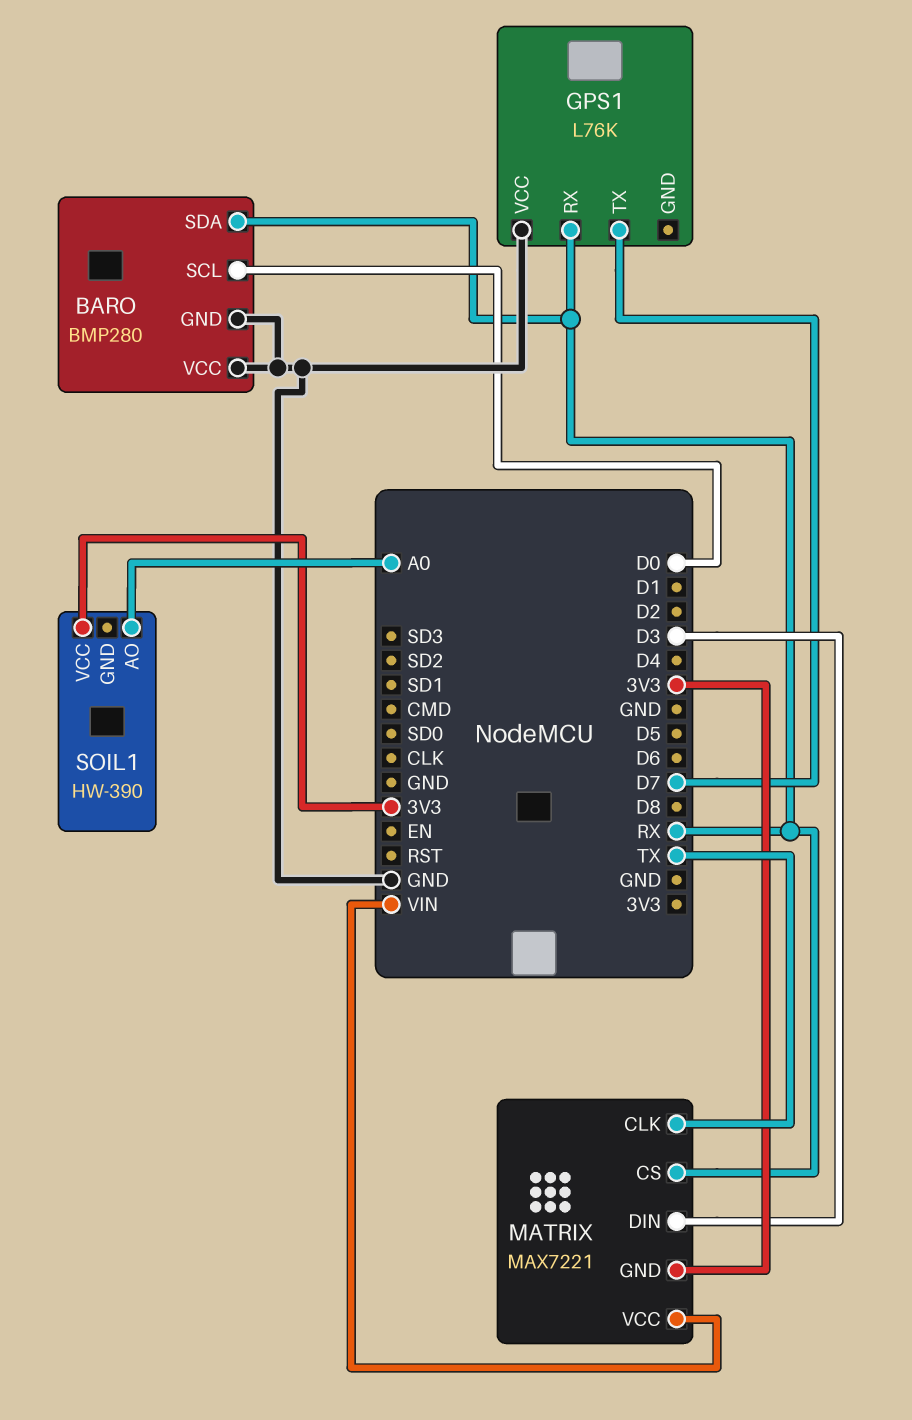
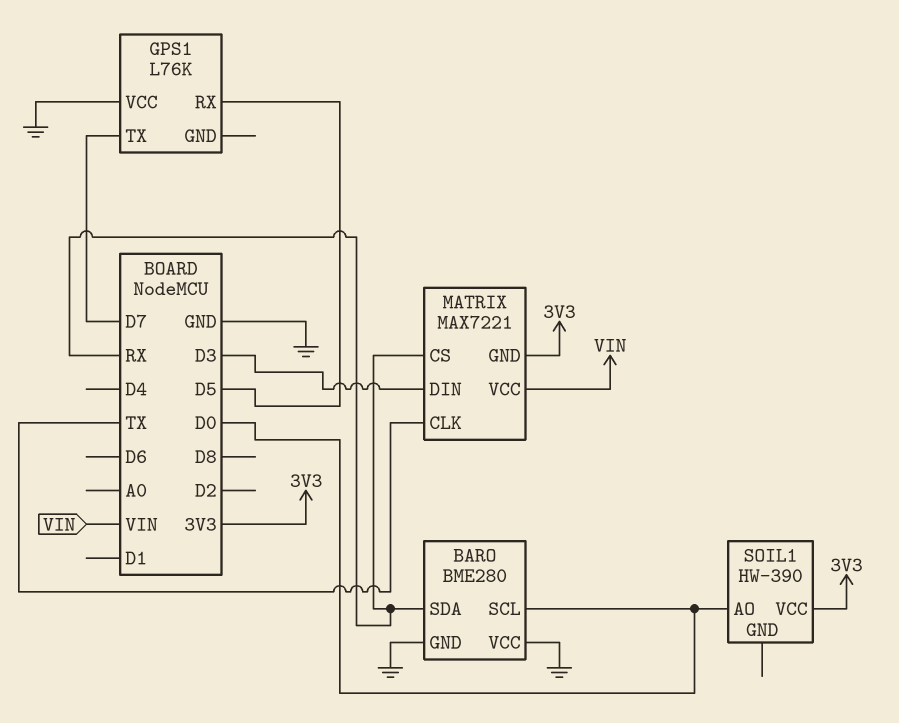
BARO: BMP280 -> BME280
GPS1 pin RX: RX -> D5
SOIL1 pin AO: A0 -> D0

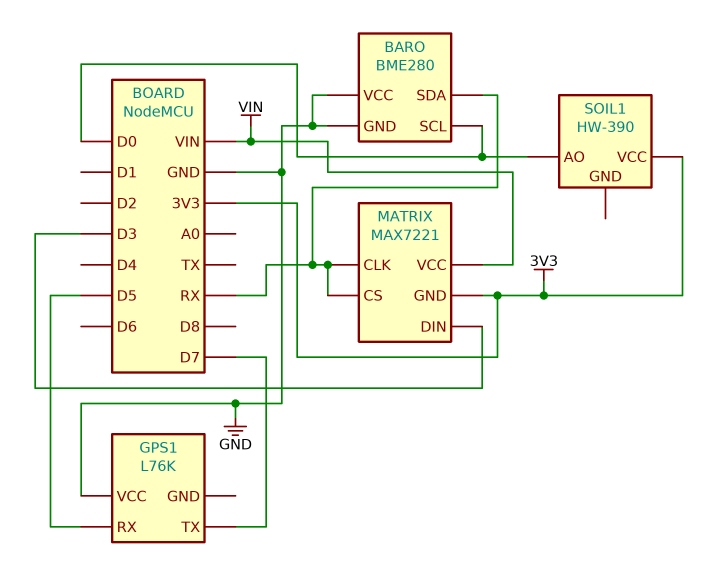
MATRIX pin CLK: TX -> RX

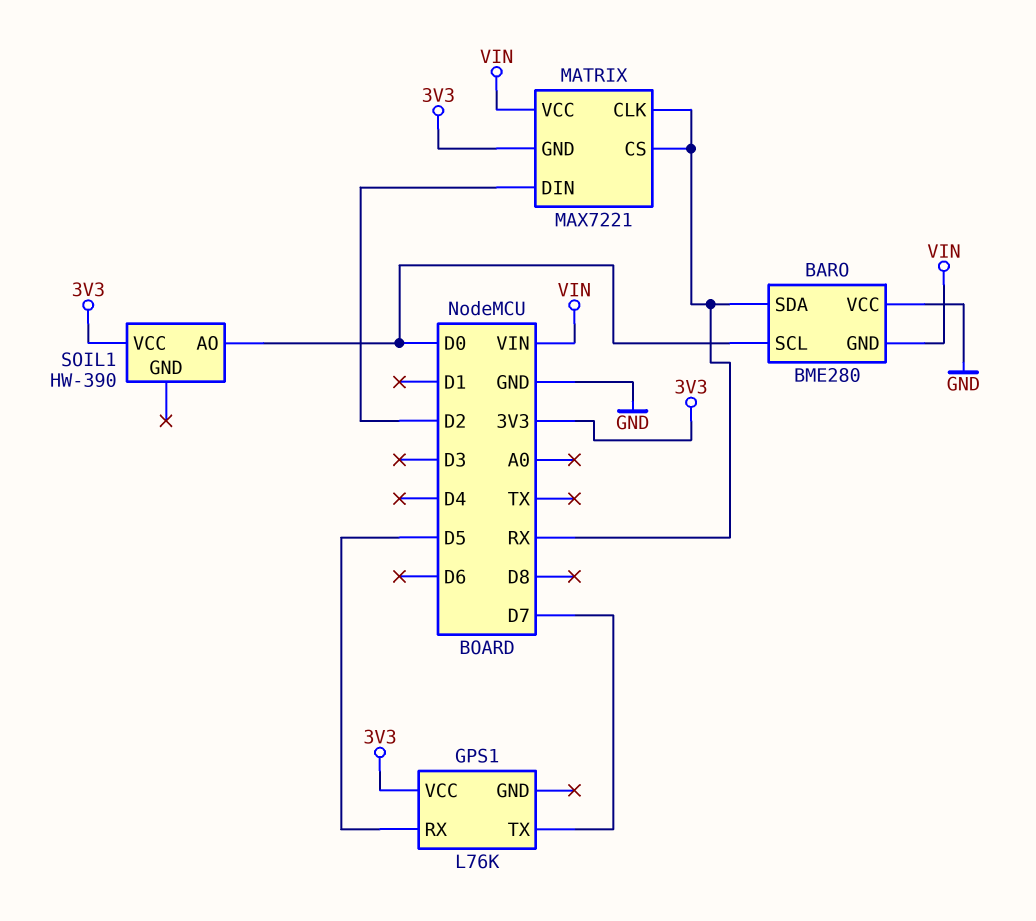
BARO pin GND: GND -> VIN
GPS1 pin VCC: GND -> 3V3
MATRIX pin DIN: D3 -> D2

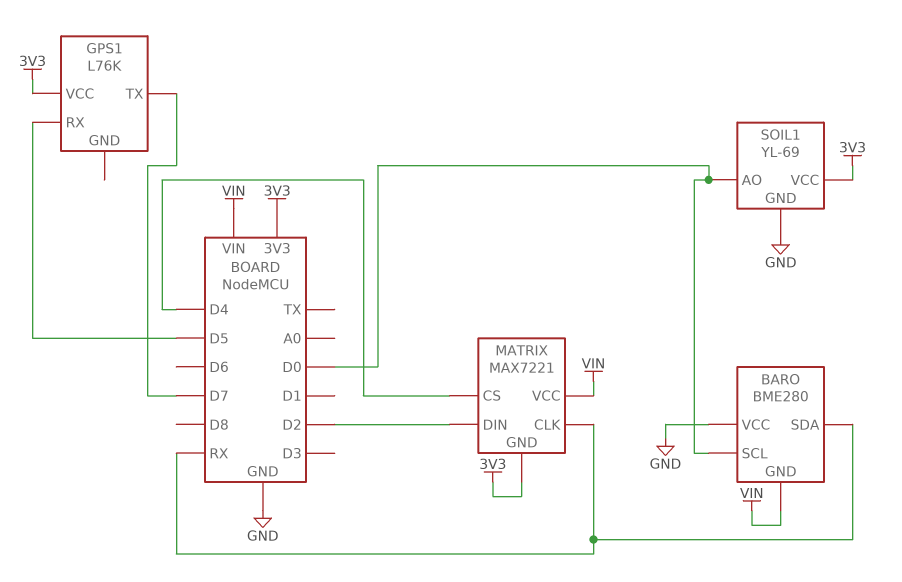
MATRIX pin CS: RX -> D4
SOIL1: HW-390 -> YL-69
SOIL1 pin GND: none -> GND

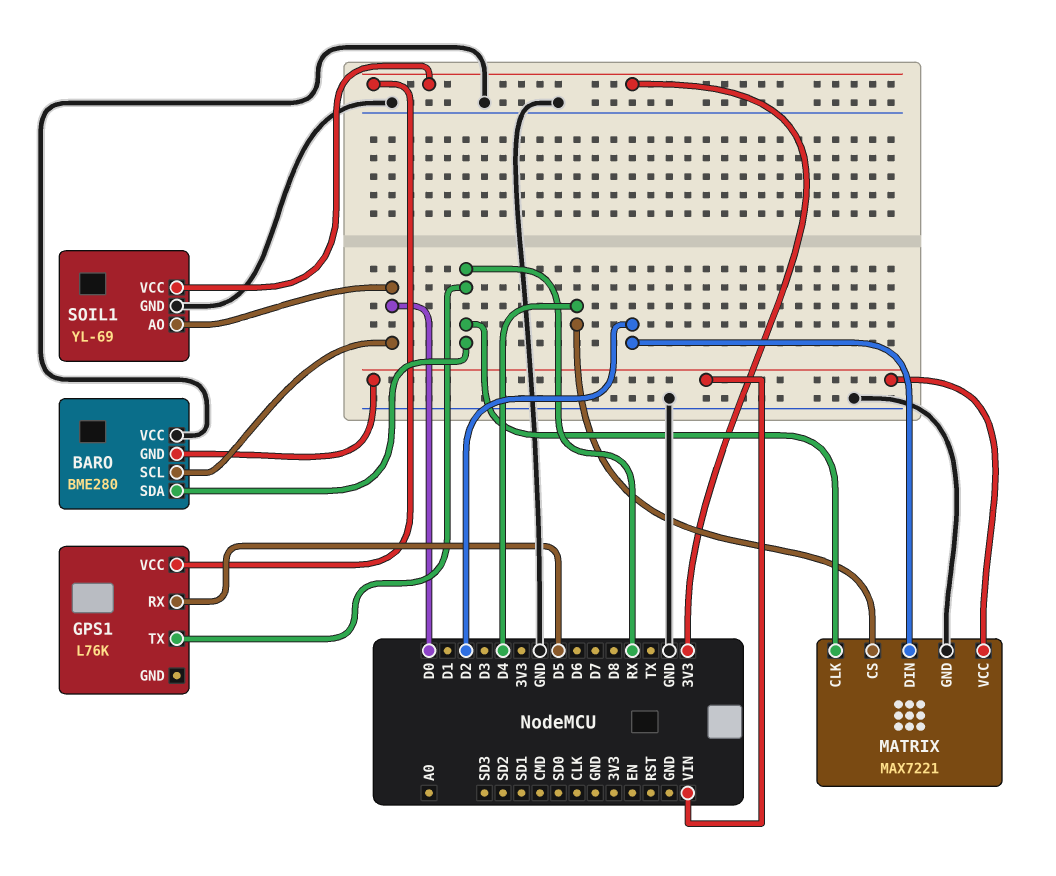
GPS1 pin TX: D7 -> RX
MATRIX pin GND: 3V3 -> GND

